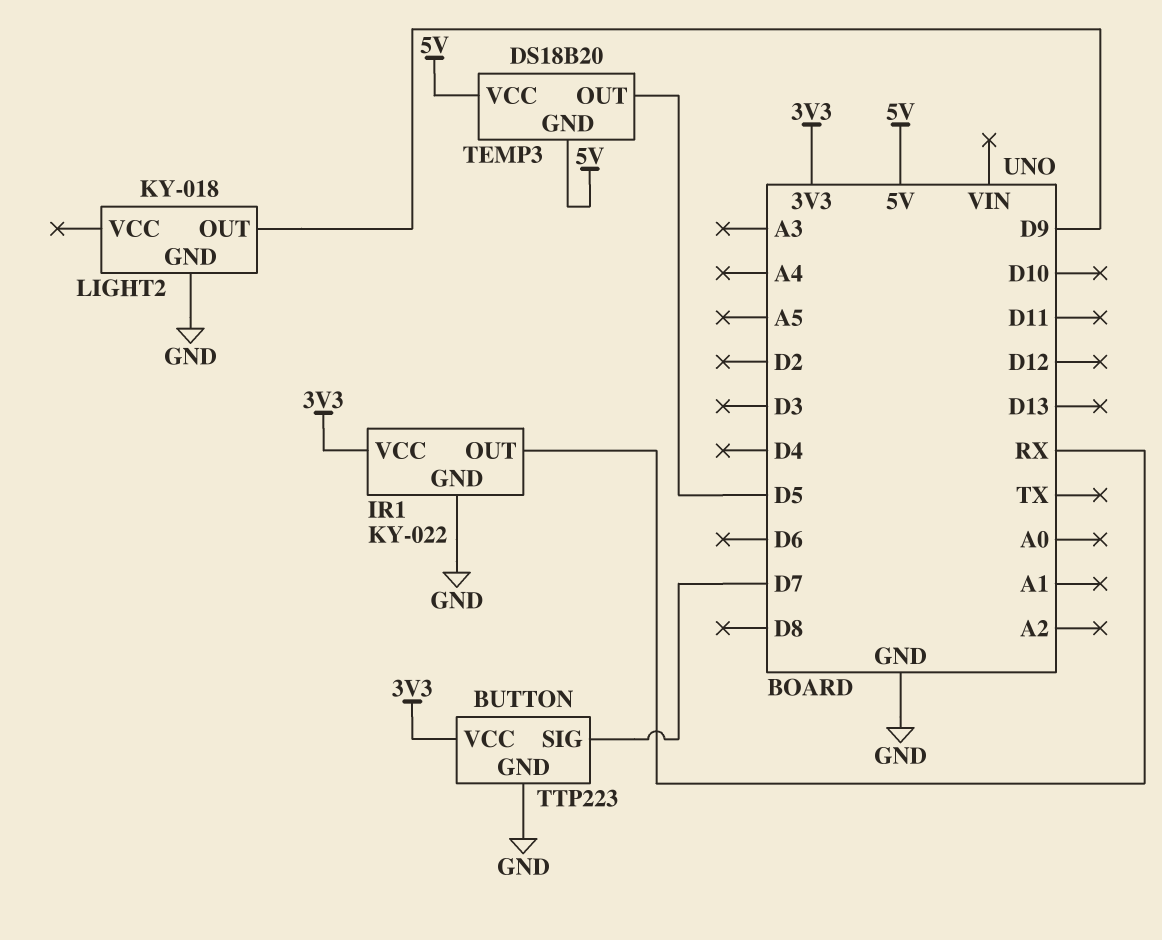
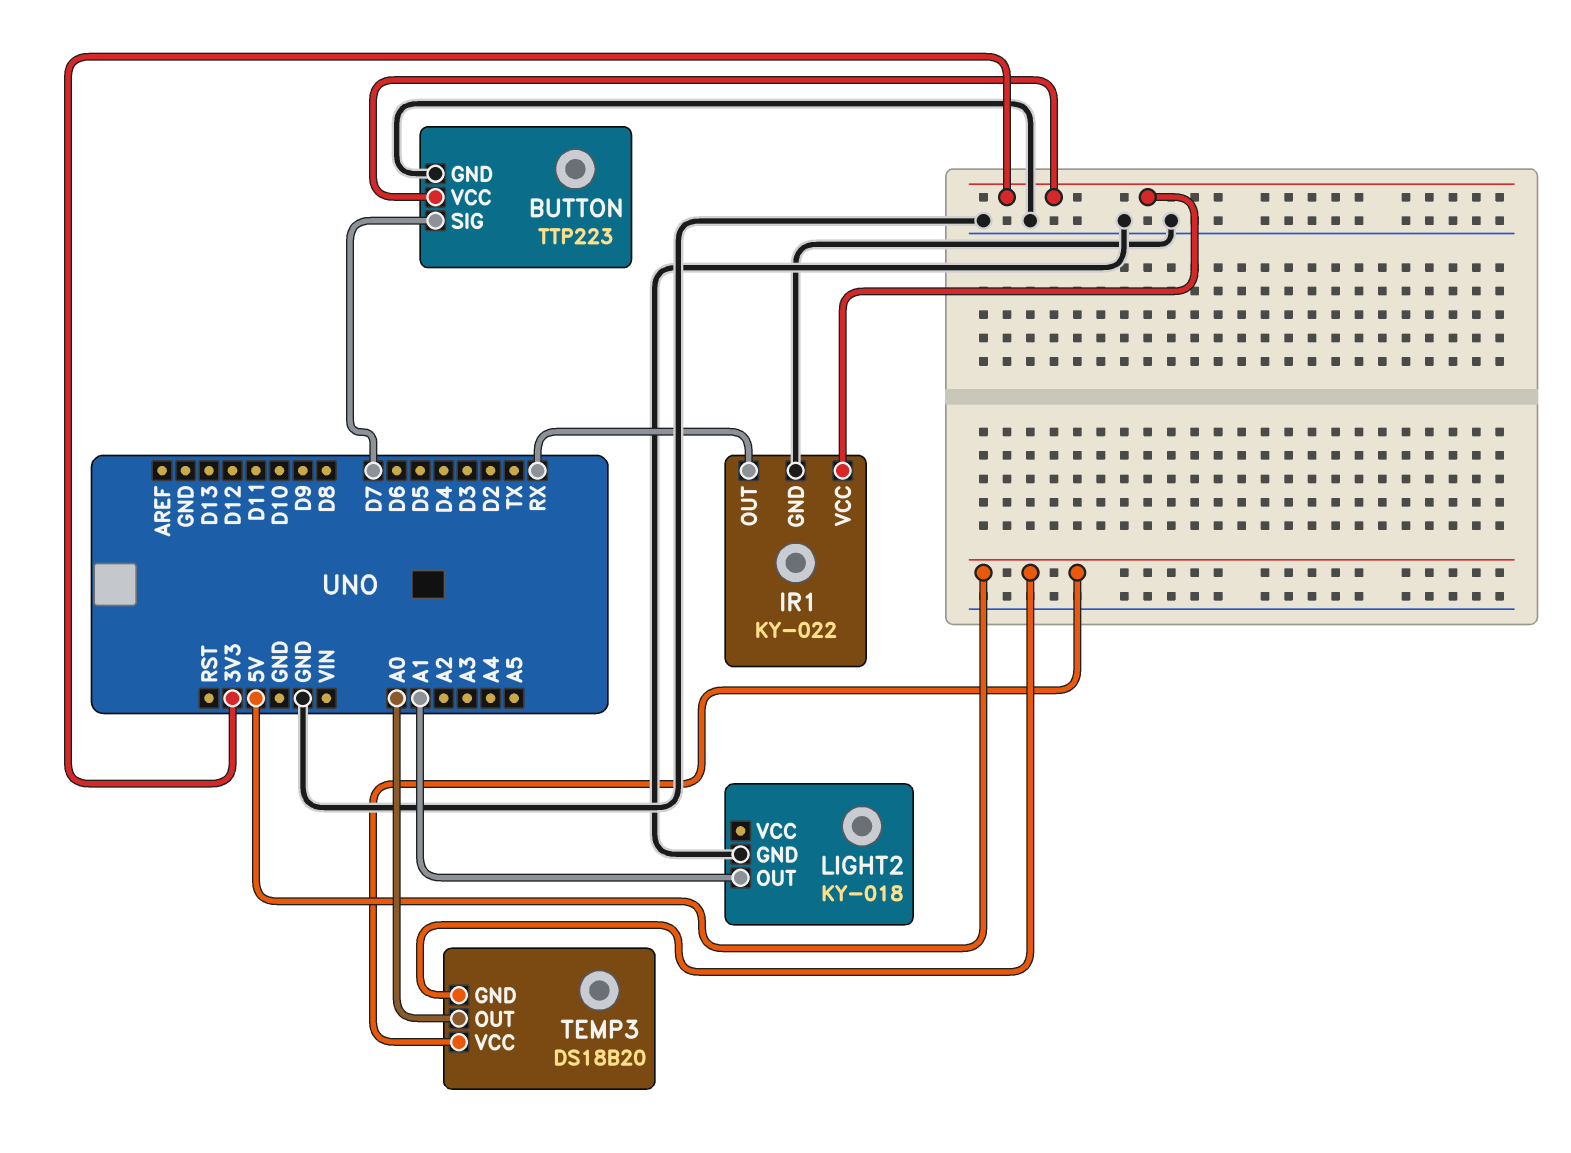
LIGHT2 pin OUT: D9 -> A1
TEMP3 pin OUT: D5 -> A0

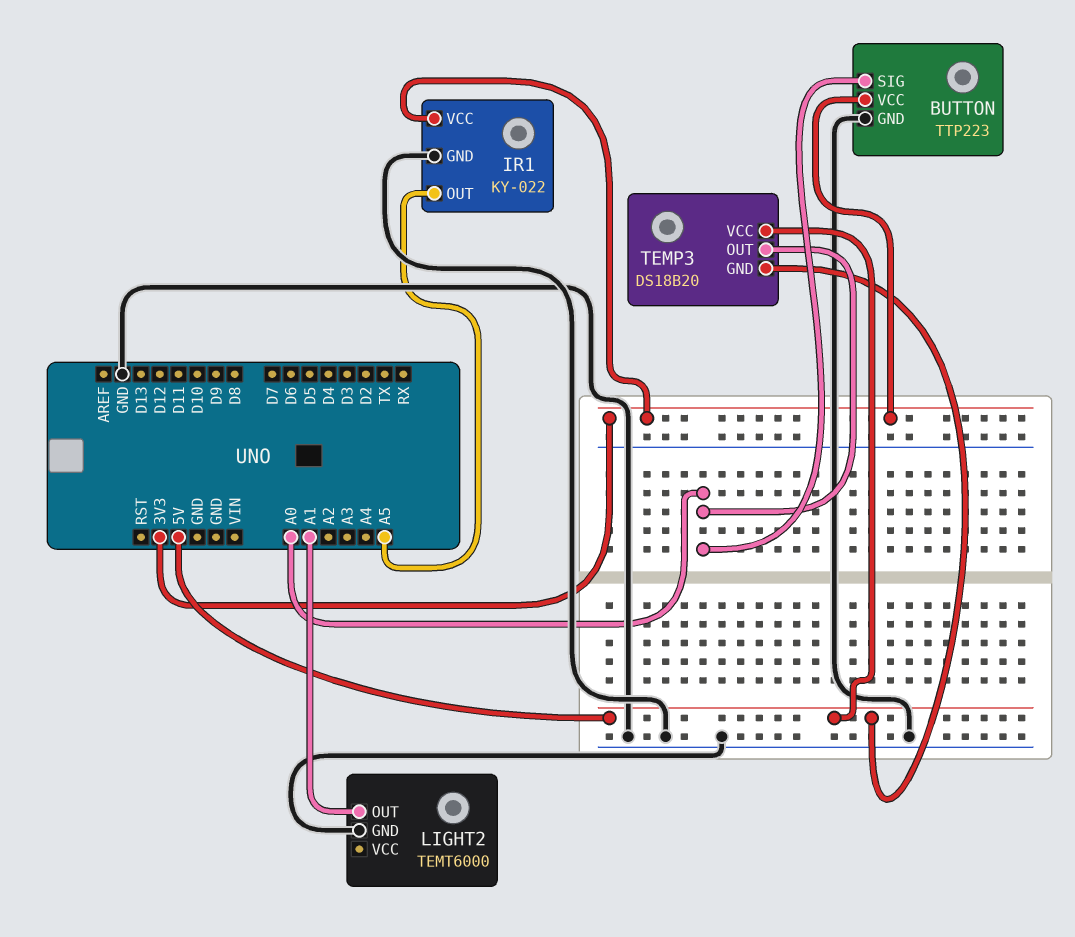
BUTTON pin SIG: D7 -> A0
IR1 pin OUT: RX -> A5
LIGHT2: KY-018 -> TEMT6000

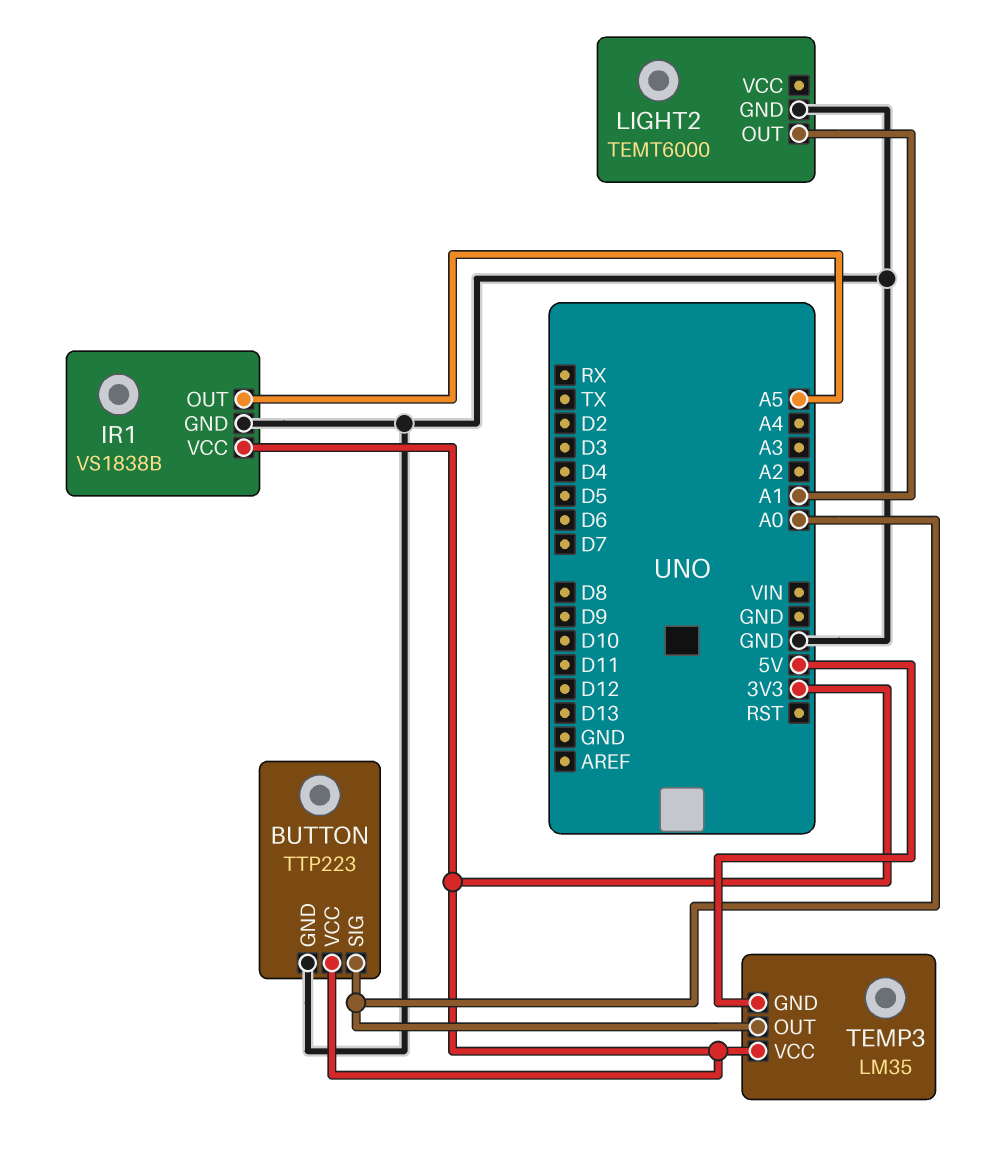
IR1: KY-022 -> VS1838B
TEMP3: DS18B20 -> LM35
TEMP3 pin VCC: 5V -> 3V3

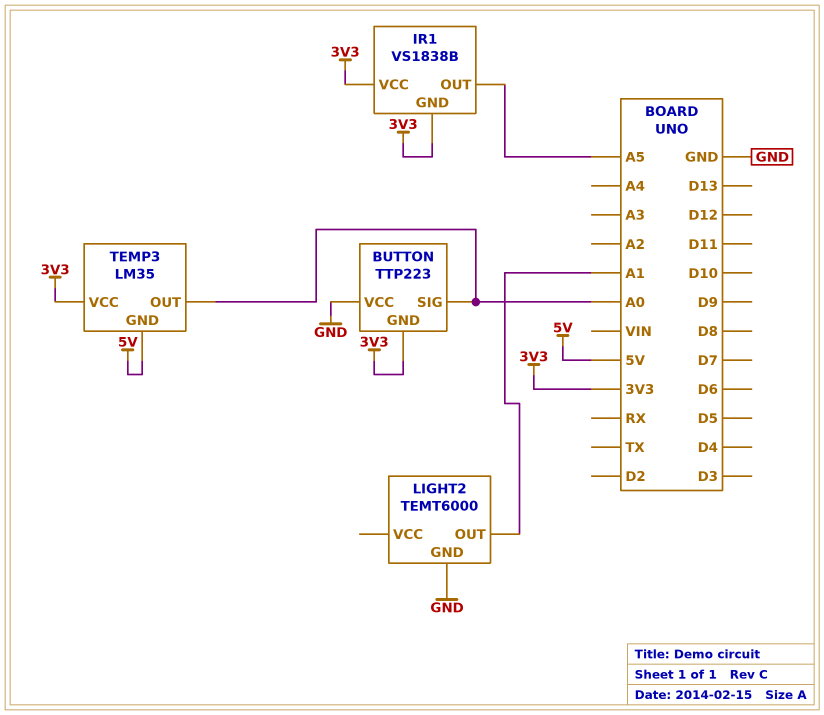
BUTTON pin GND: GND -> 3V3
BUTTON pin VCC: 3V3 -> GND
IR1 pin GND: GND -> 3V3

